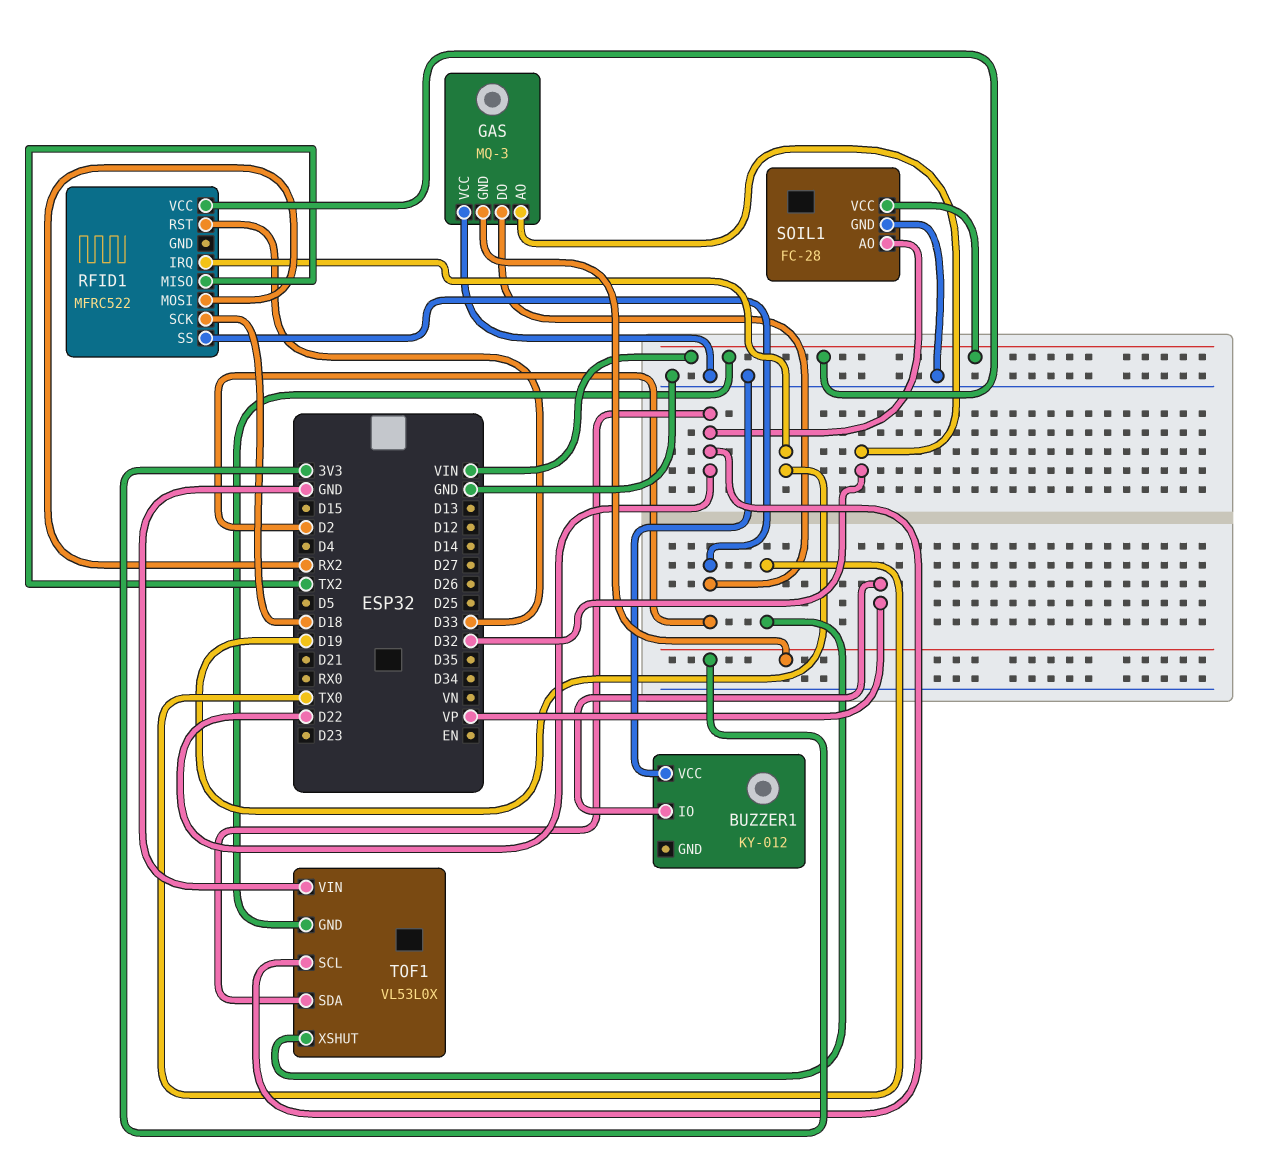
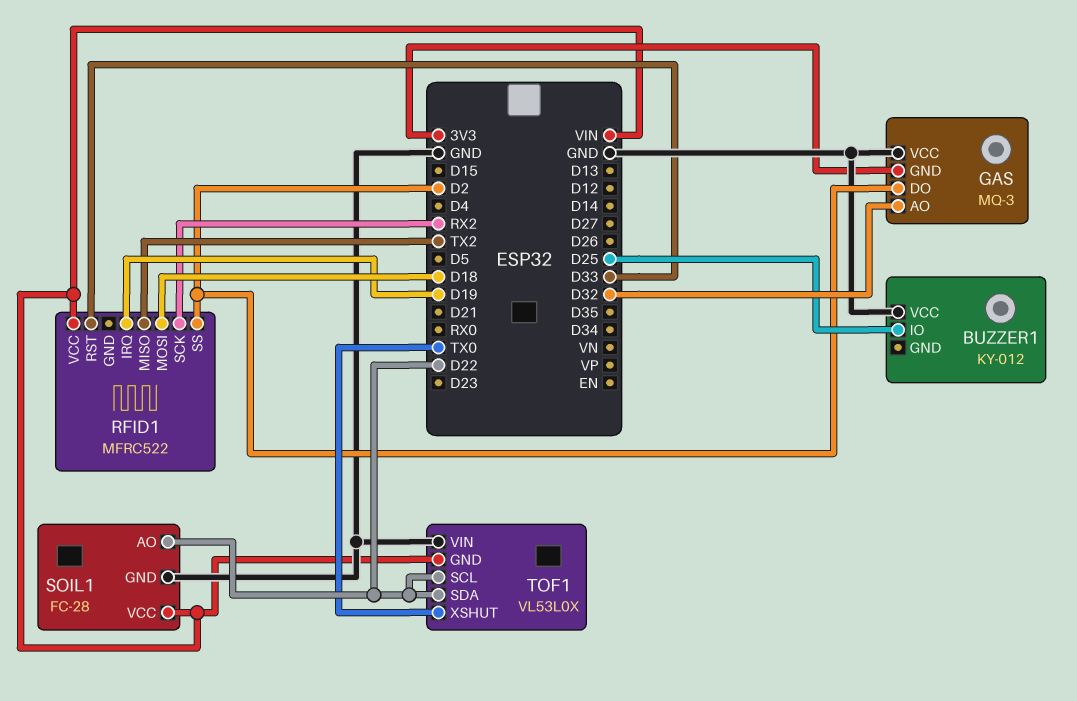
BUZZER1 pin IO: VP -> D25
RFID1 pin MOSI: RX2 -> D18
RFID1 pin SCK: D18 -> RX2

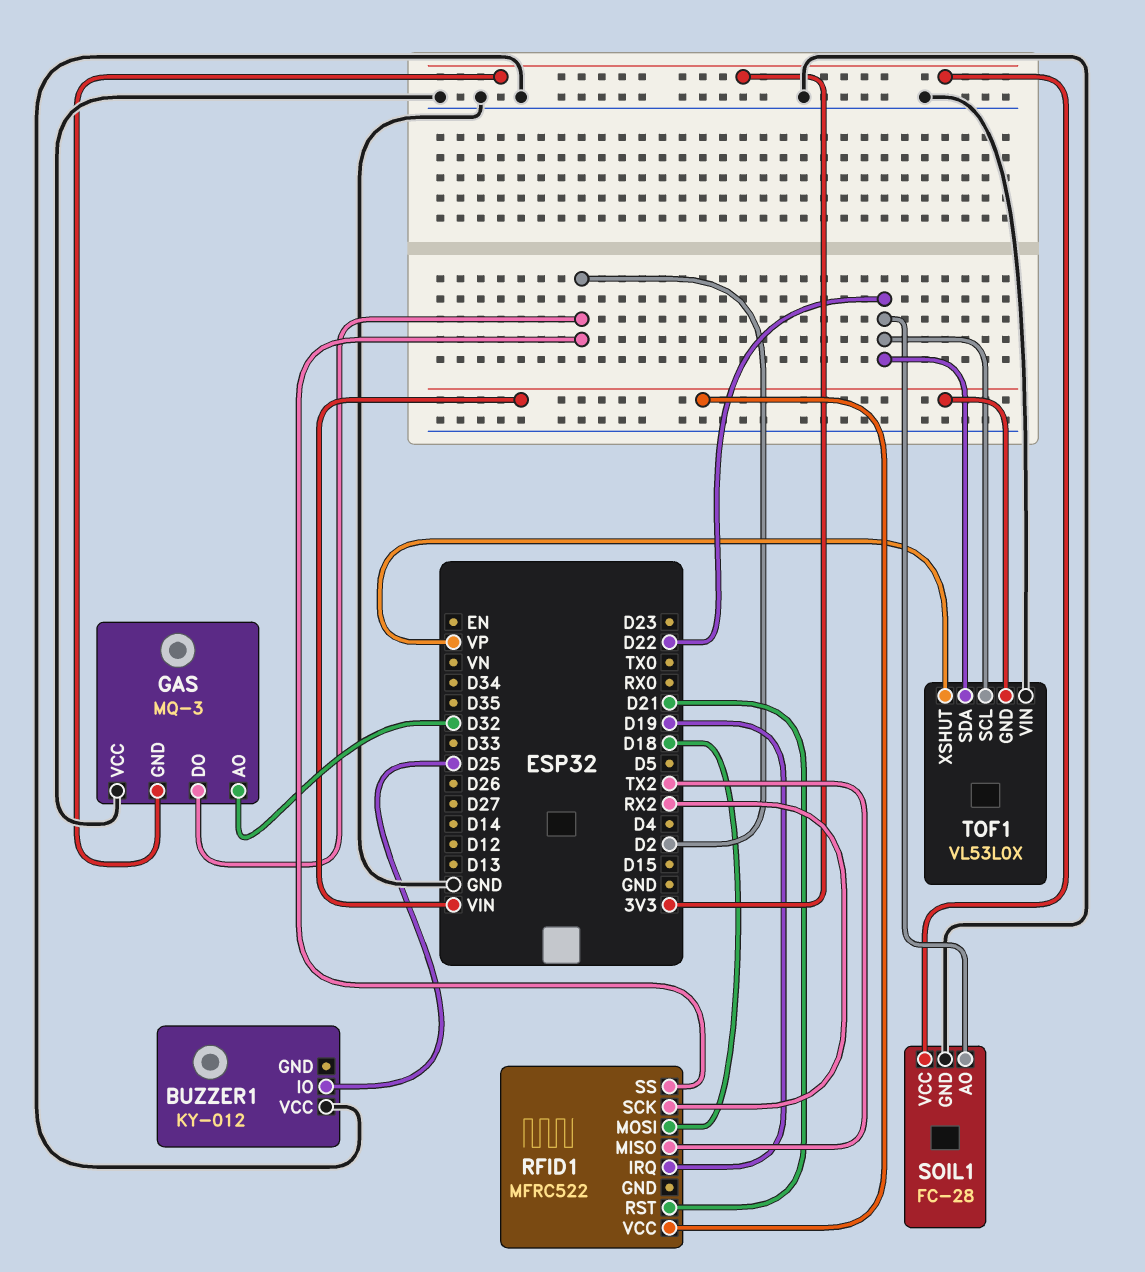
RFID1 pin RST: D33 -> D21
SOIL1 pin VCC: VIN -> 3V3
TOF1 pin XSHUT: TX0 -> VP

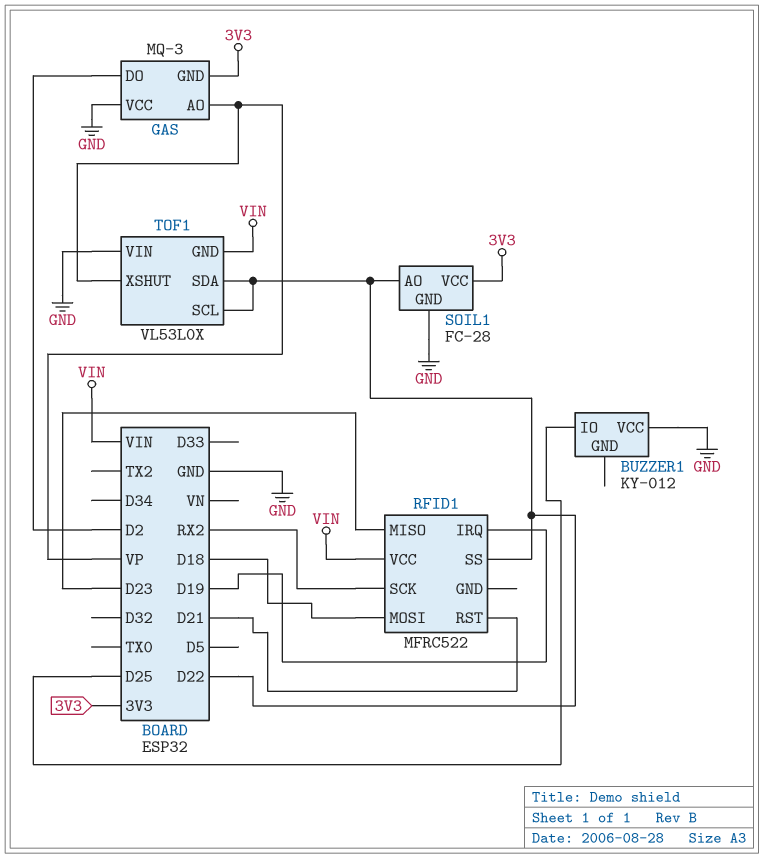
GAS pin AO: D32 -> VP
RFID1 pin MISO: TX2 -> D23
RFID1 pin SS: D2 -> D22

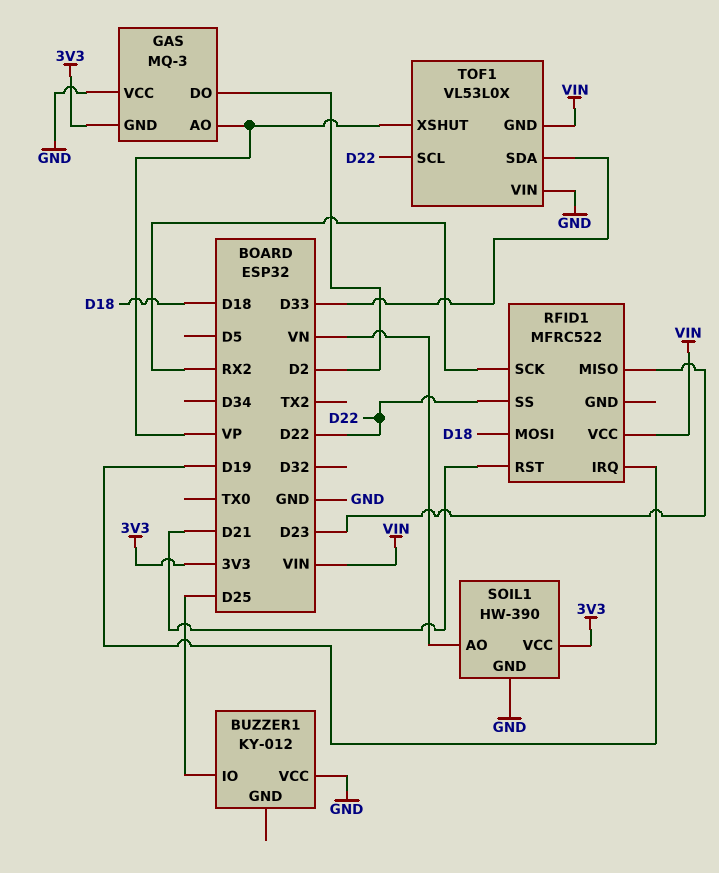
SOIL1: FC-28 -> HW-390
SOIL1 pin AO: D22 -> VN
TOF1 pin SDA: D22 -> D33

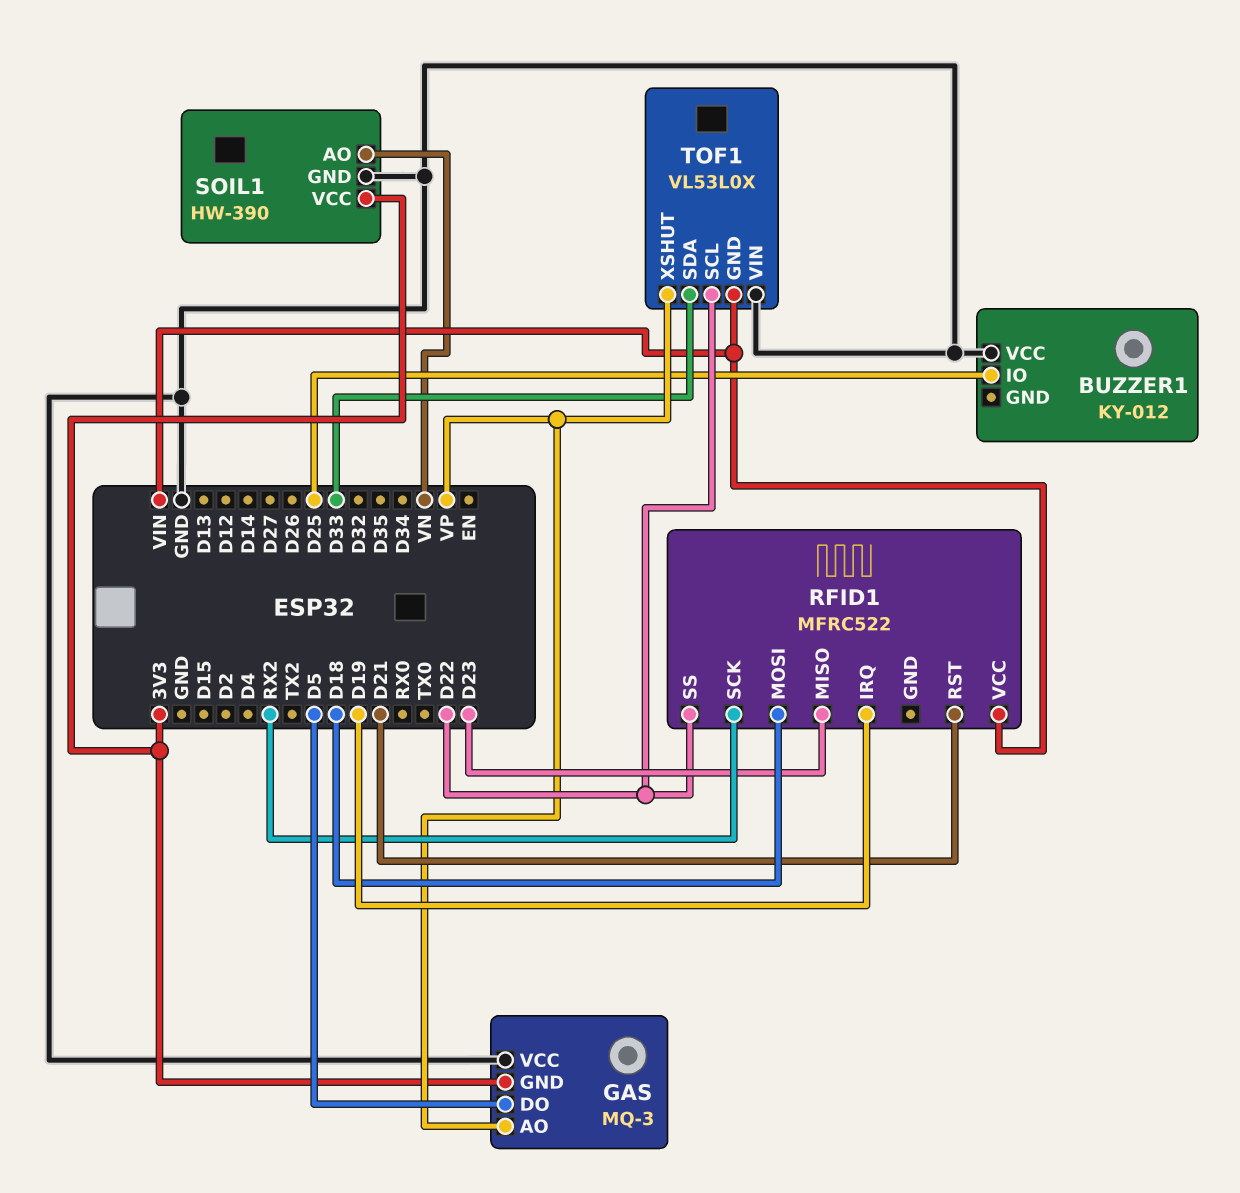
GAS pin DO: D2 -> D5

